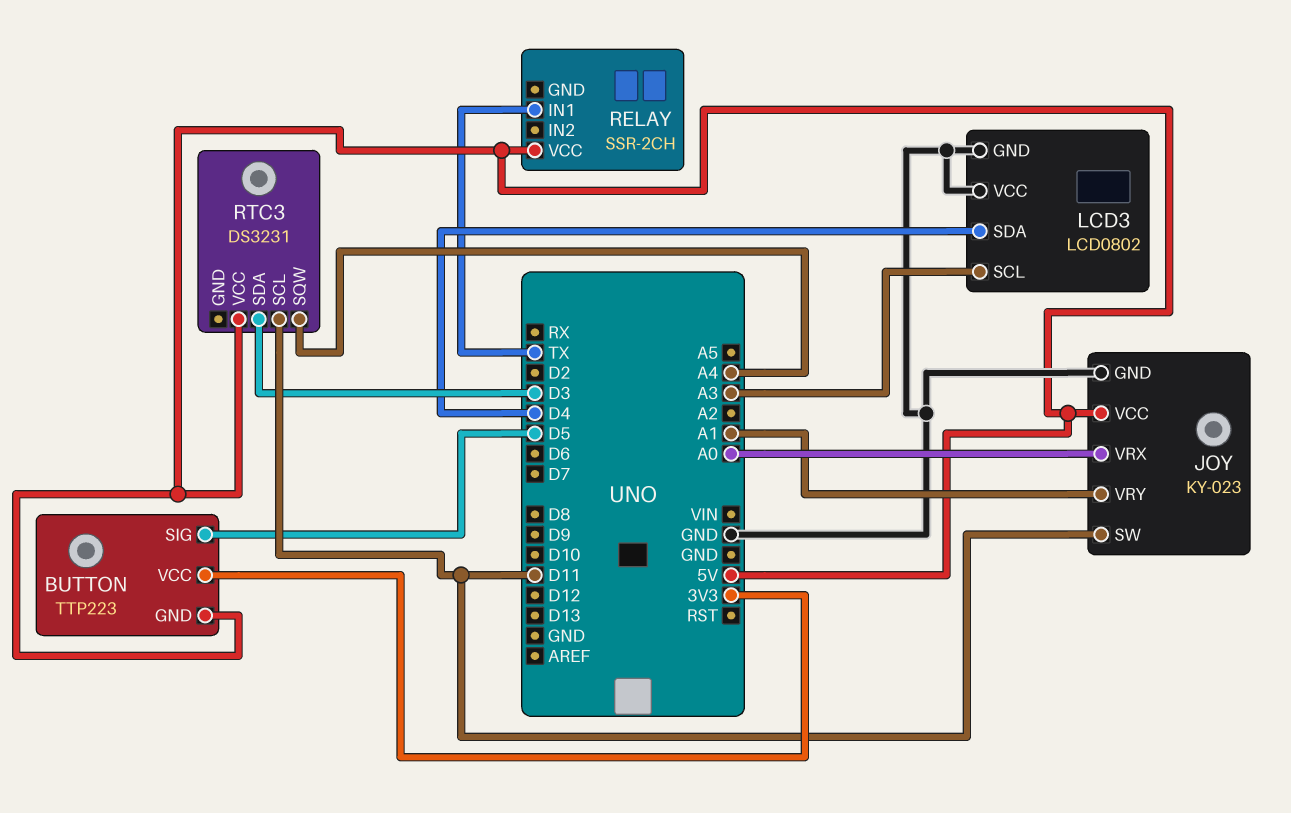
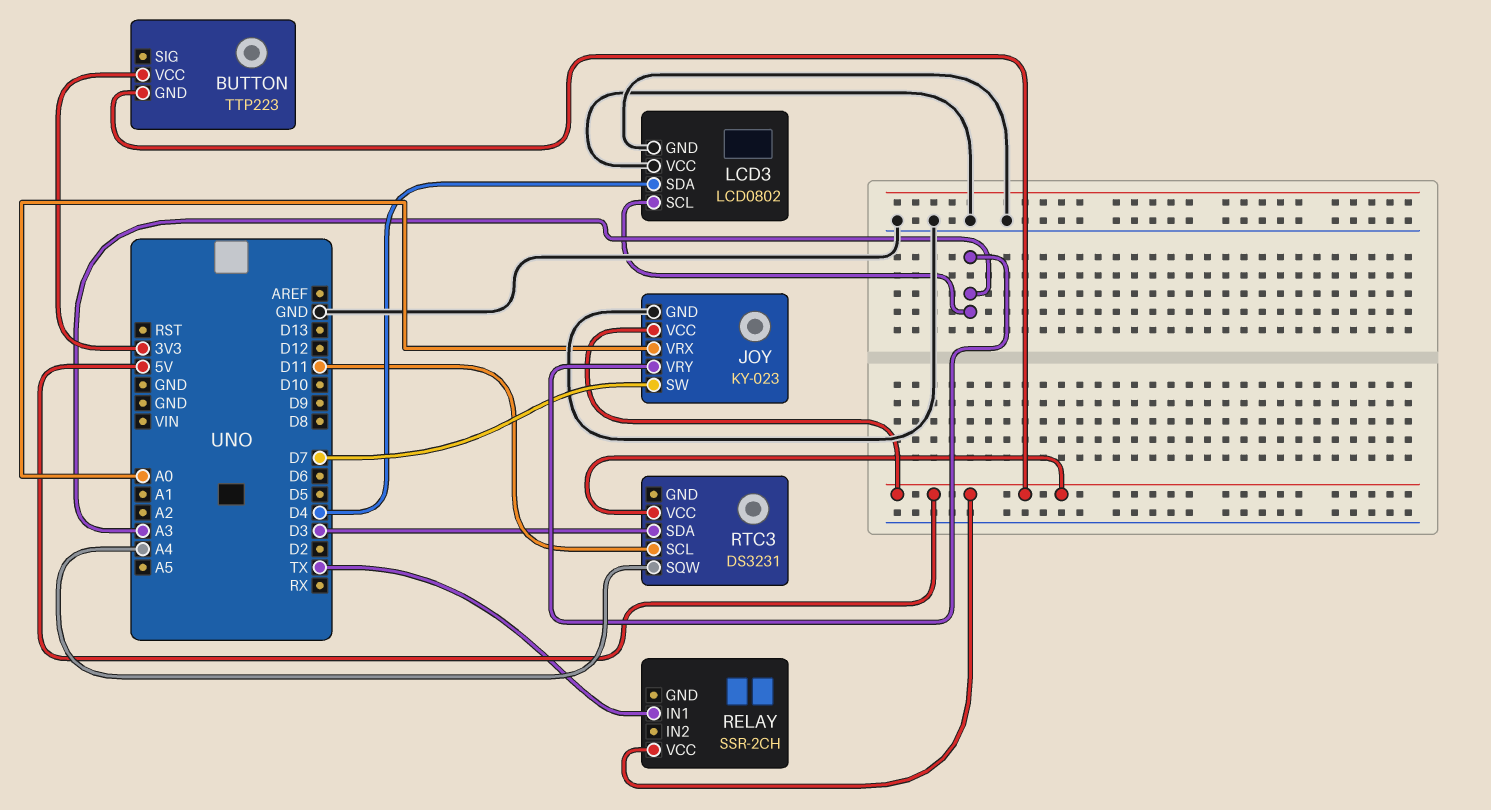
BUTTON pin SIG: D5 -> none
JOY pin SW: D11 -> D7
JOY pin VRY: A1 -> A3

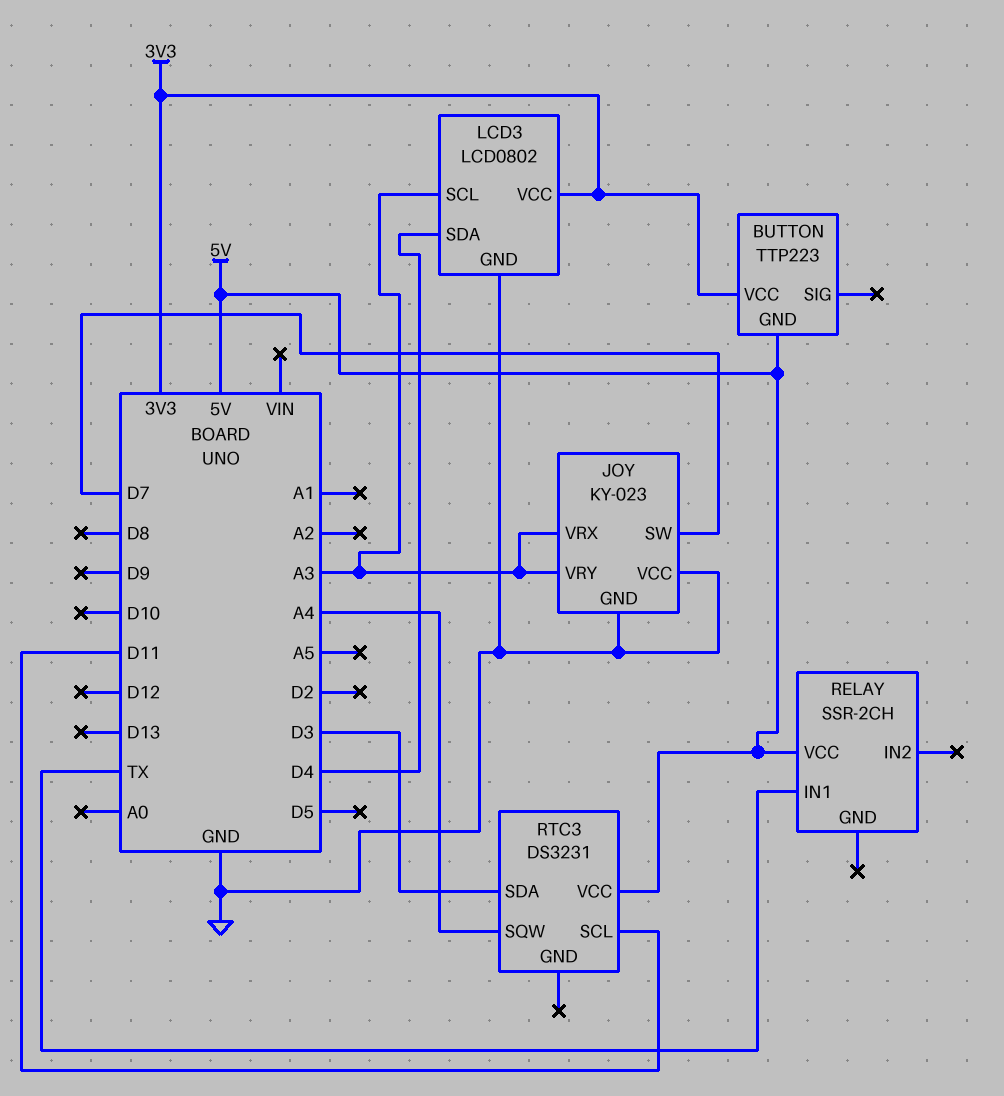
JOY pin VCC: 5V -> GND
JOY pin VRX: A0 -> A3
LCD3 pin VCC: GND -> 3V3

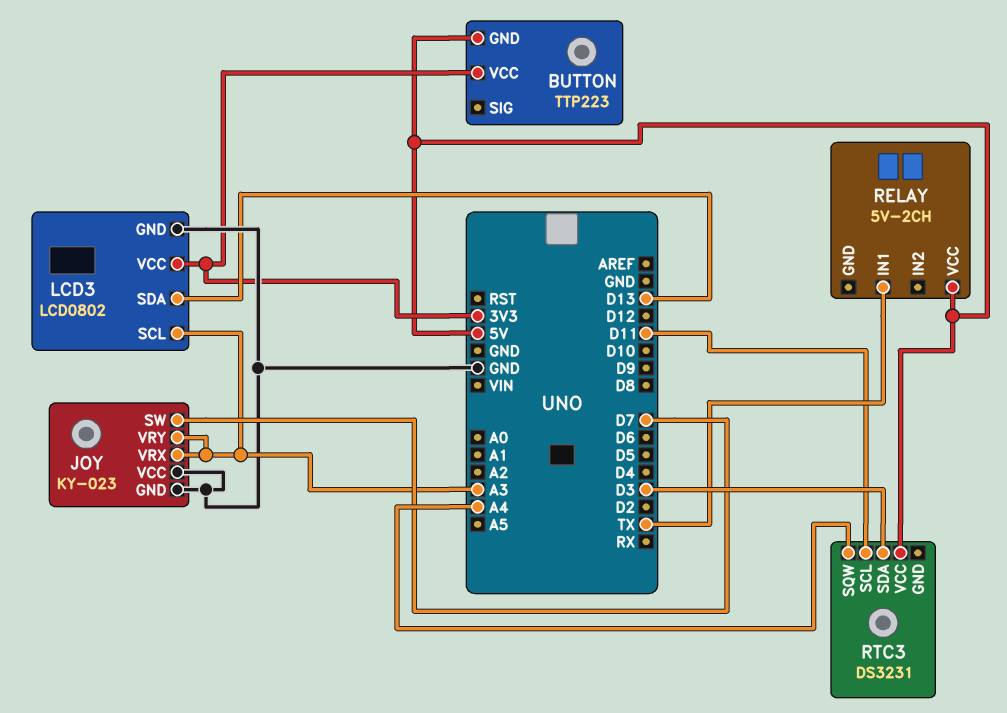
LCD3 pin SDA: D4 -> D13
RELAY: SSR-2CH -> 5V-2CH

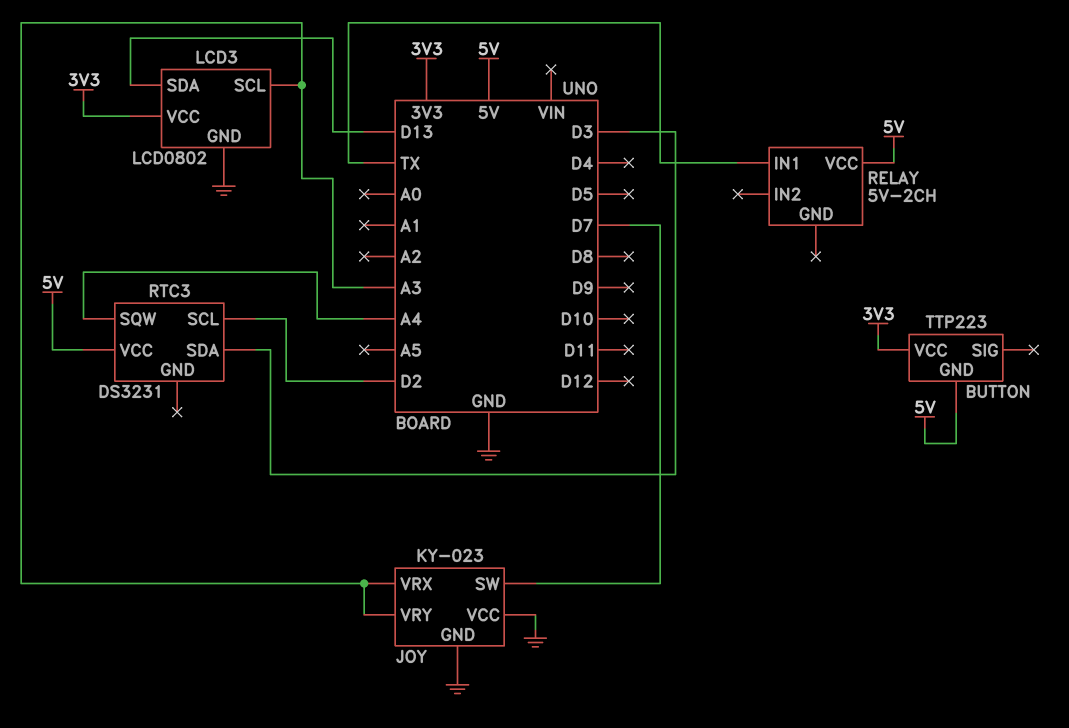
RTC3 pin SCL: D11 -> D2

